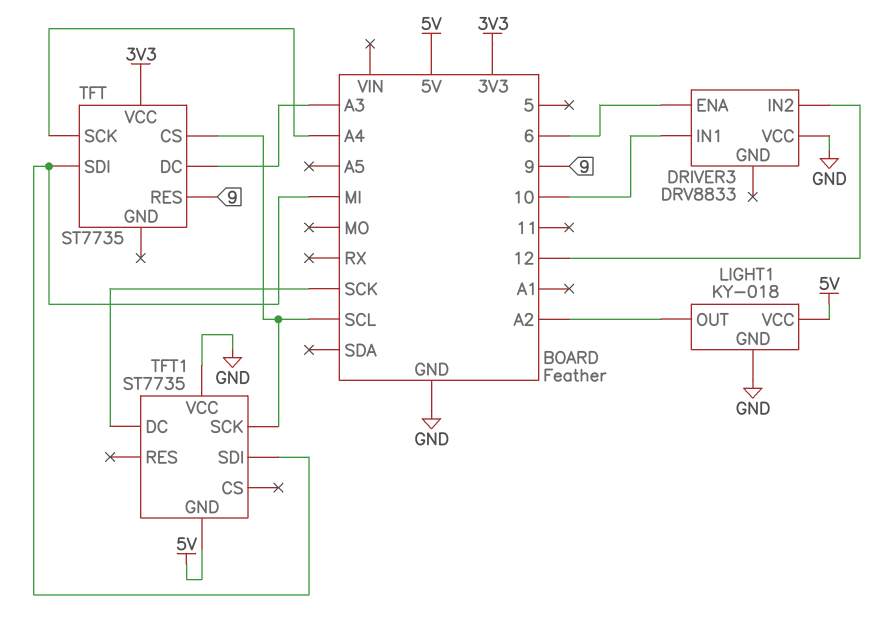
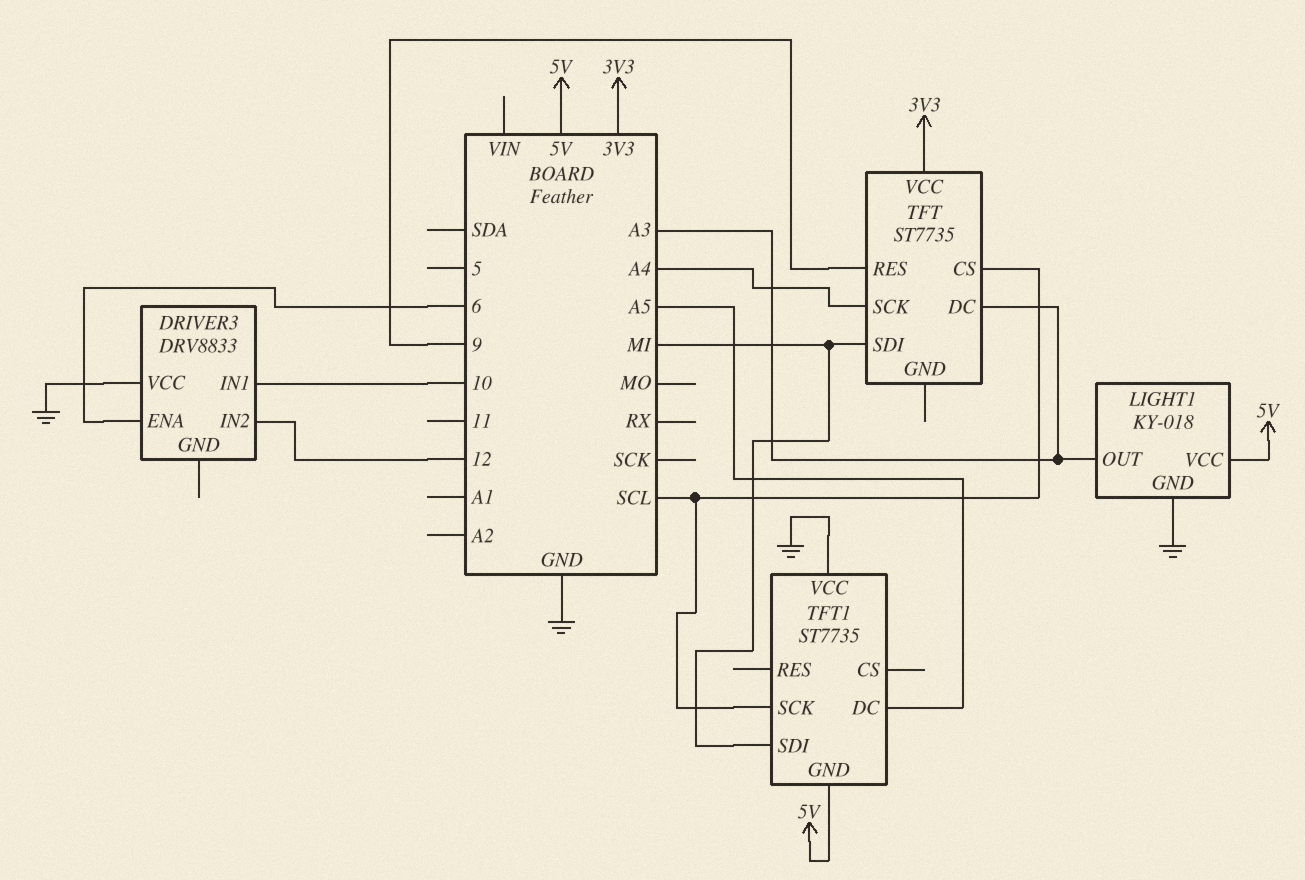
LIGHT1 pin OUT: A2 -> A3
TFT1 pin DC: SCK -> A5

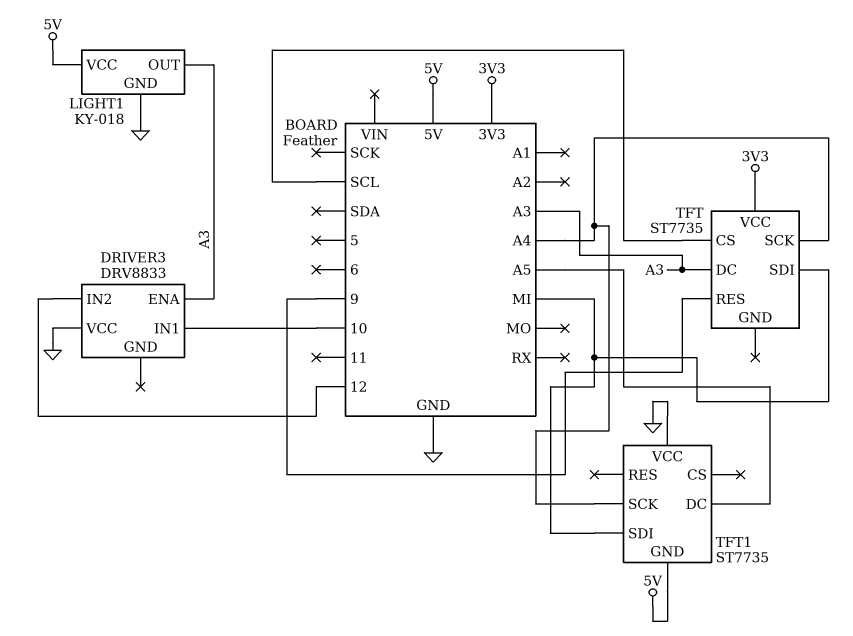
DRIVER3 pin ENA: 6 -> A3
TFT1 pin SCK: SCL -> A4

